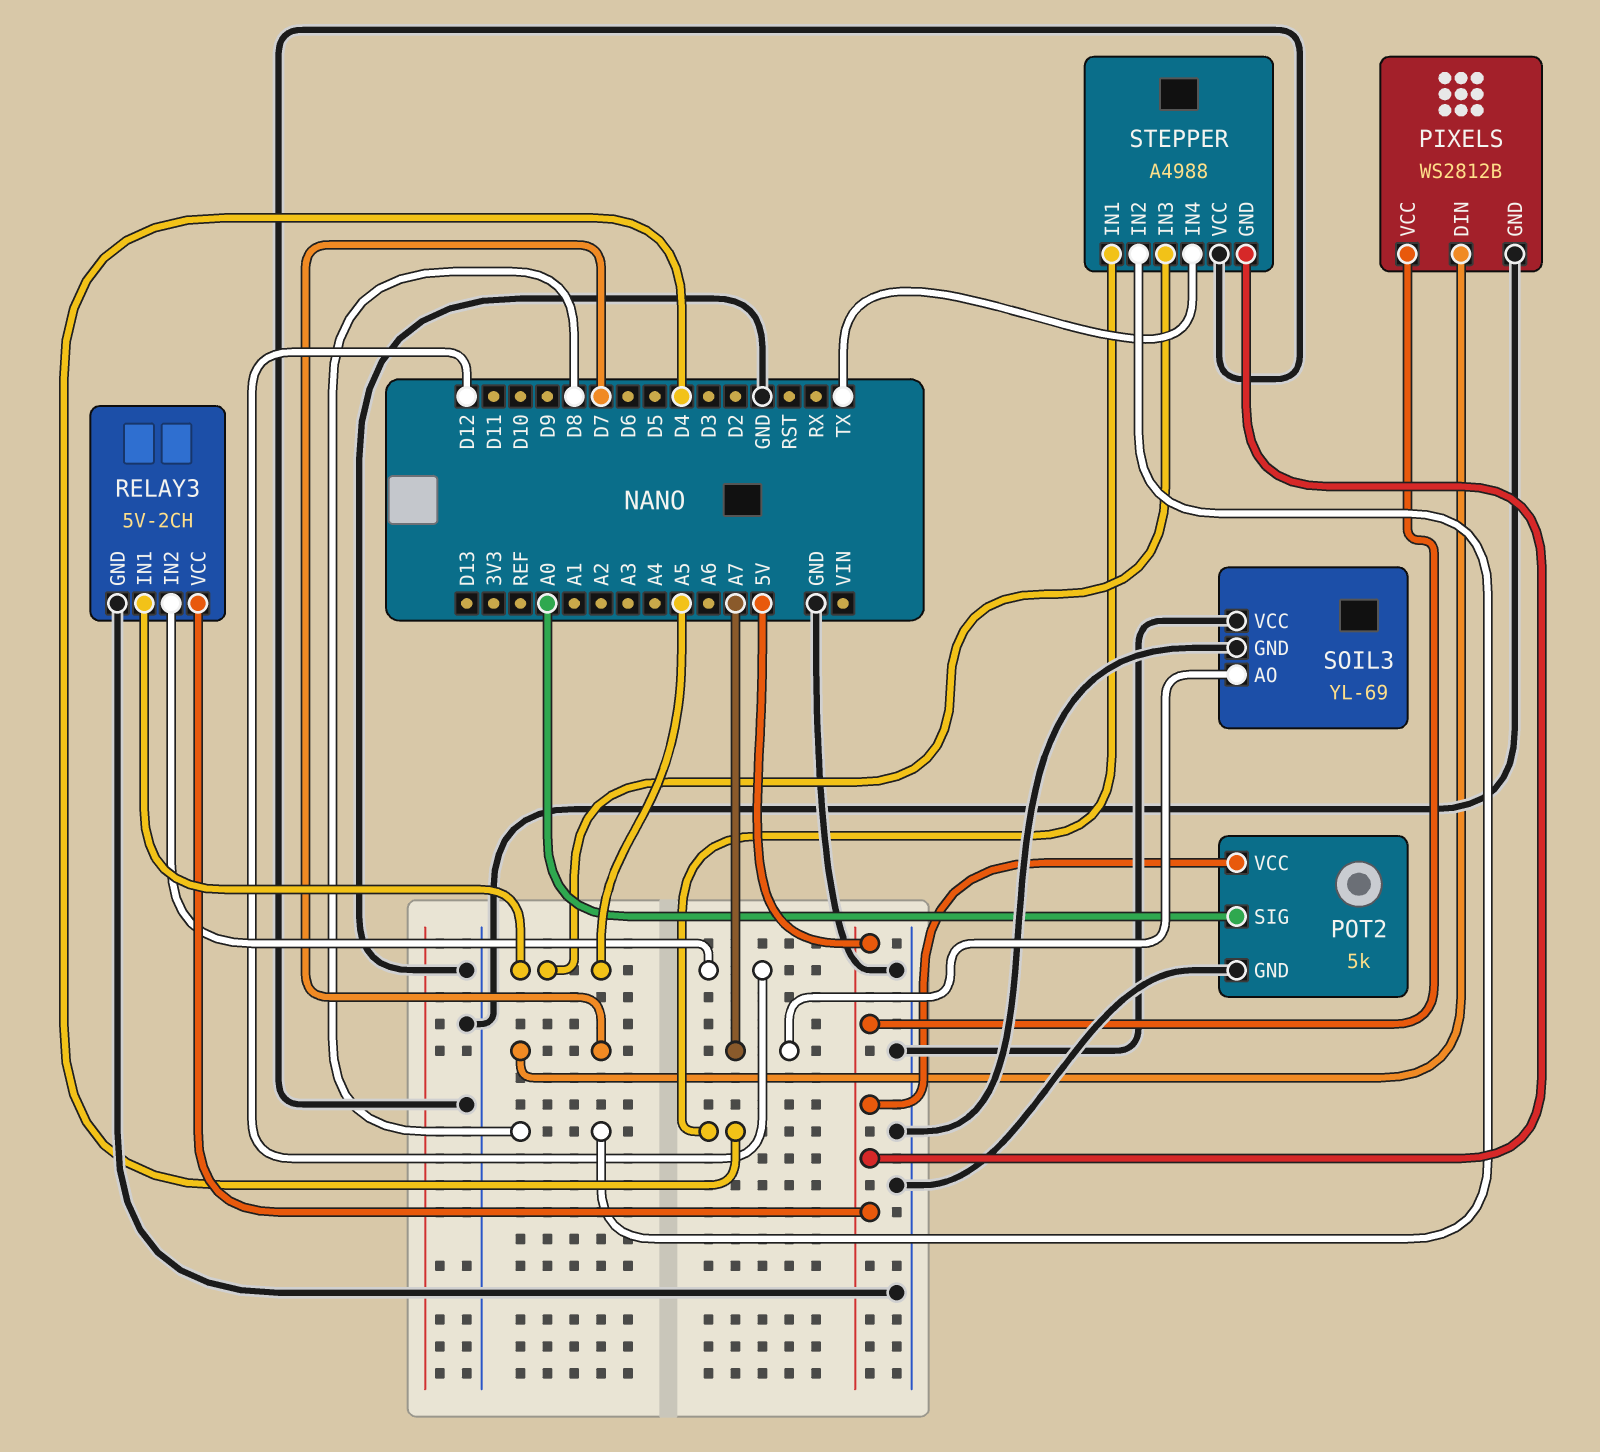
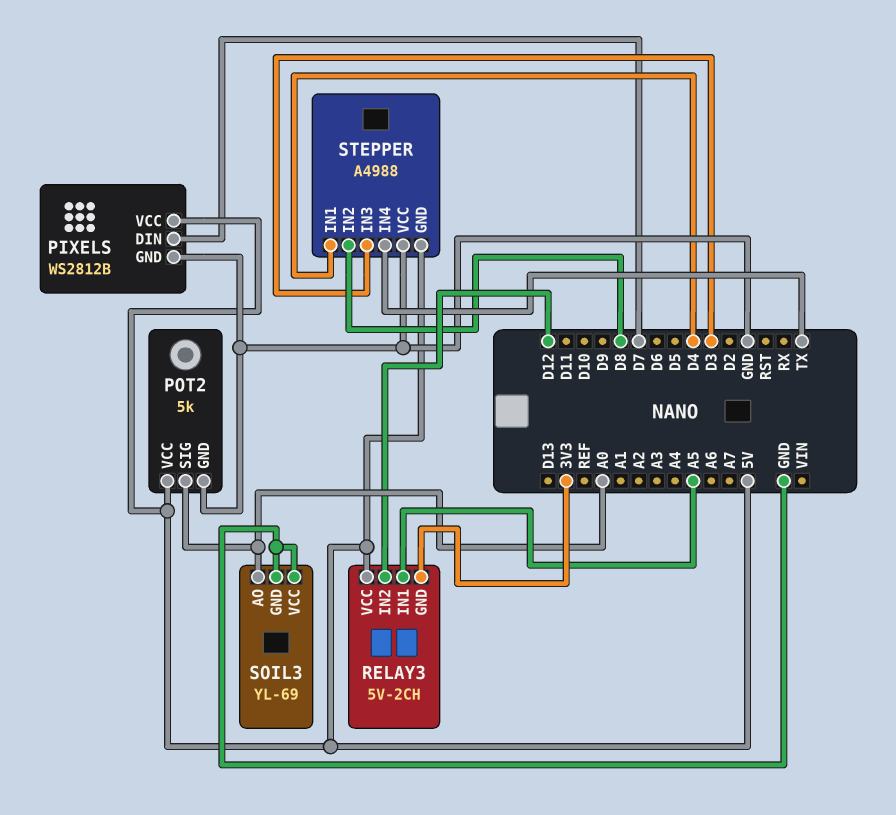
RELAY3 pin GND: GND -> 3V3
SOIL3 pin AO: A7 -> A0
STEPPER pin IN3: A5 -> D3

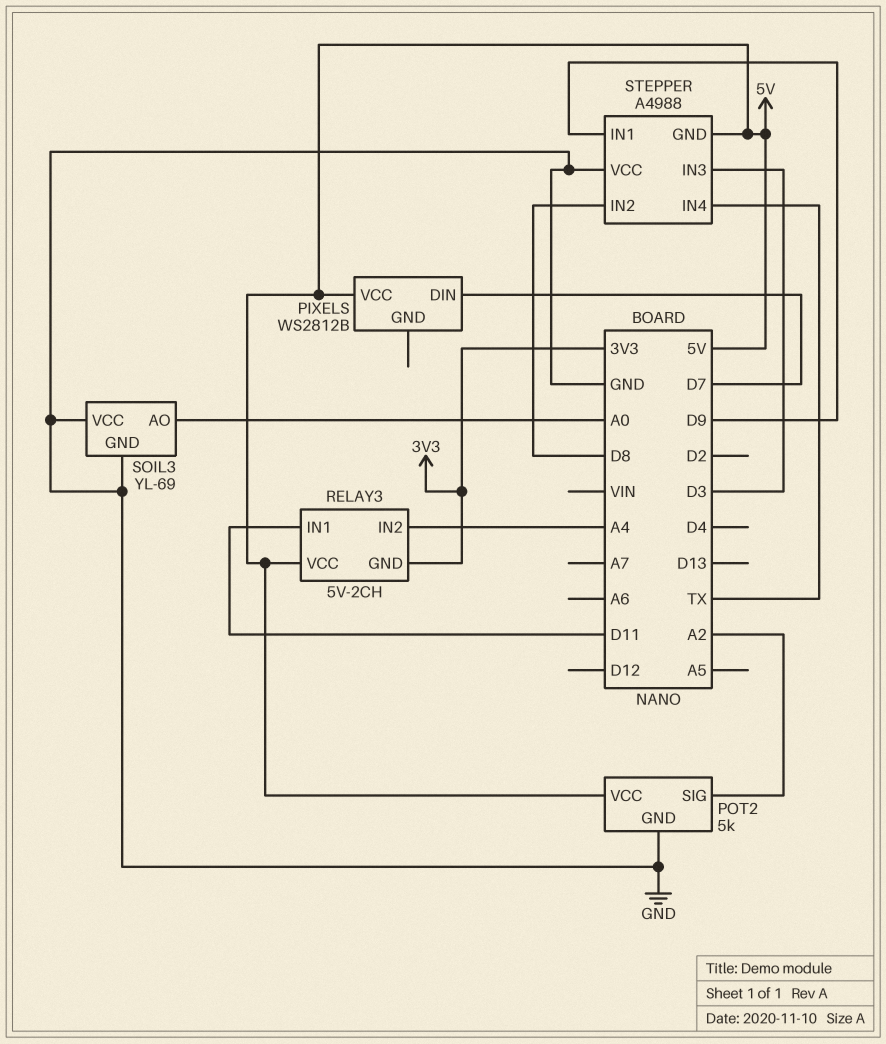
PIXELS pin GND: GND -> none
POT2 pin SIG: A0 -> A2
RELAY3 pin IN1: A5 -> D11
RELAY3 pin IN2: D12 -> A4
STEPPER pin IN1: D4 -> D9

